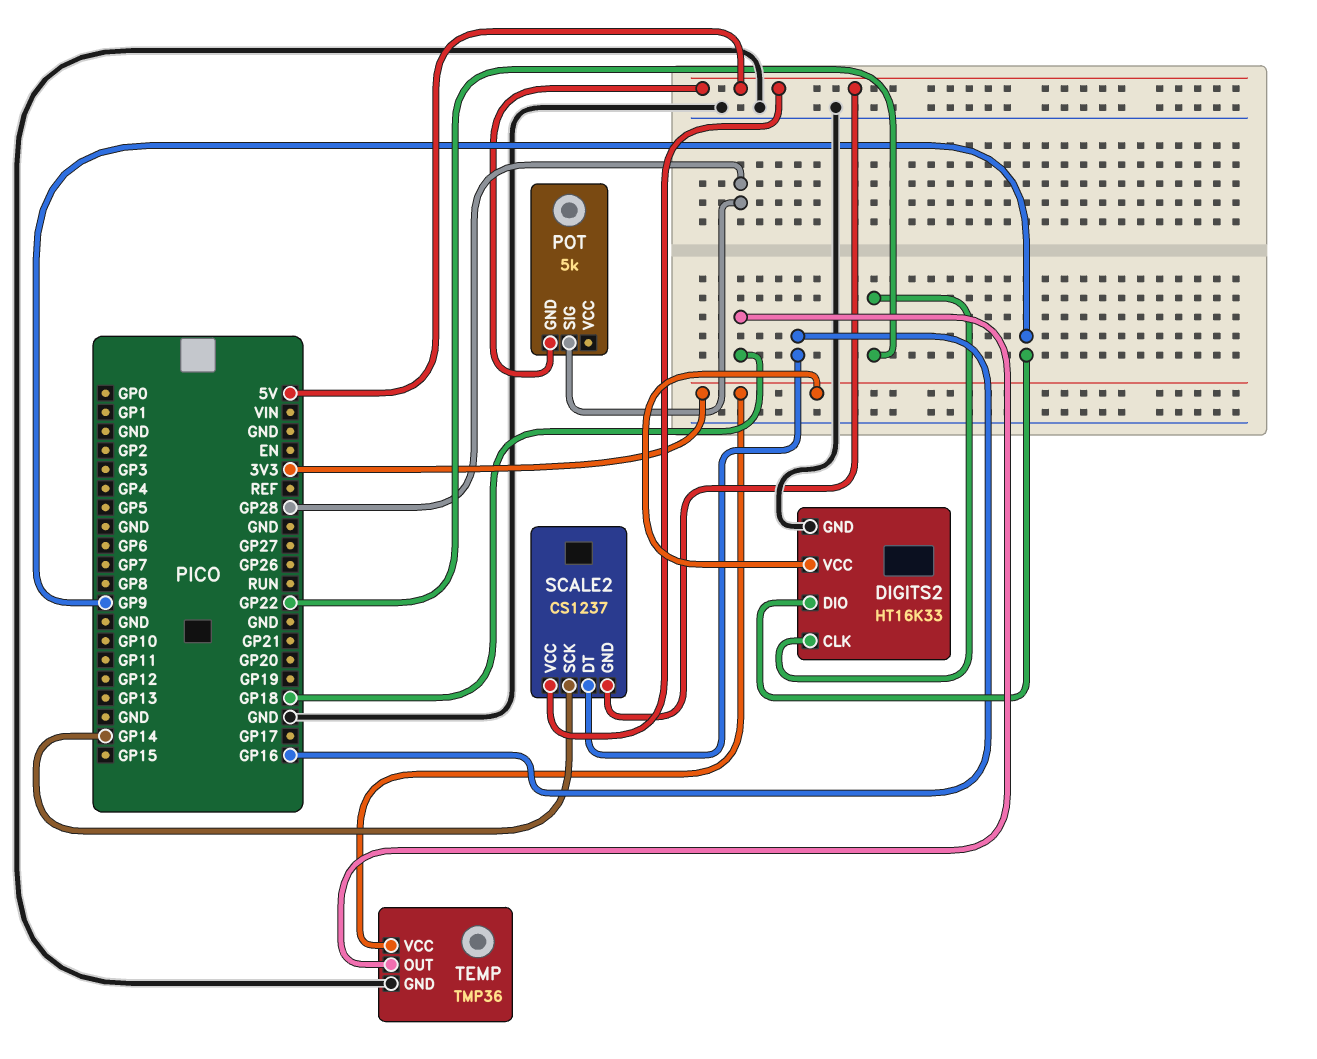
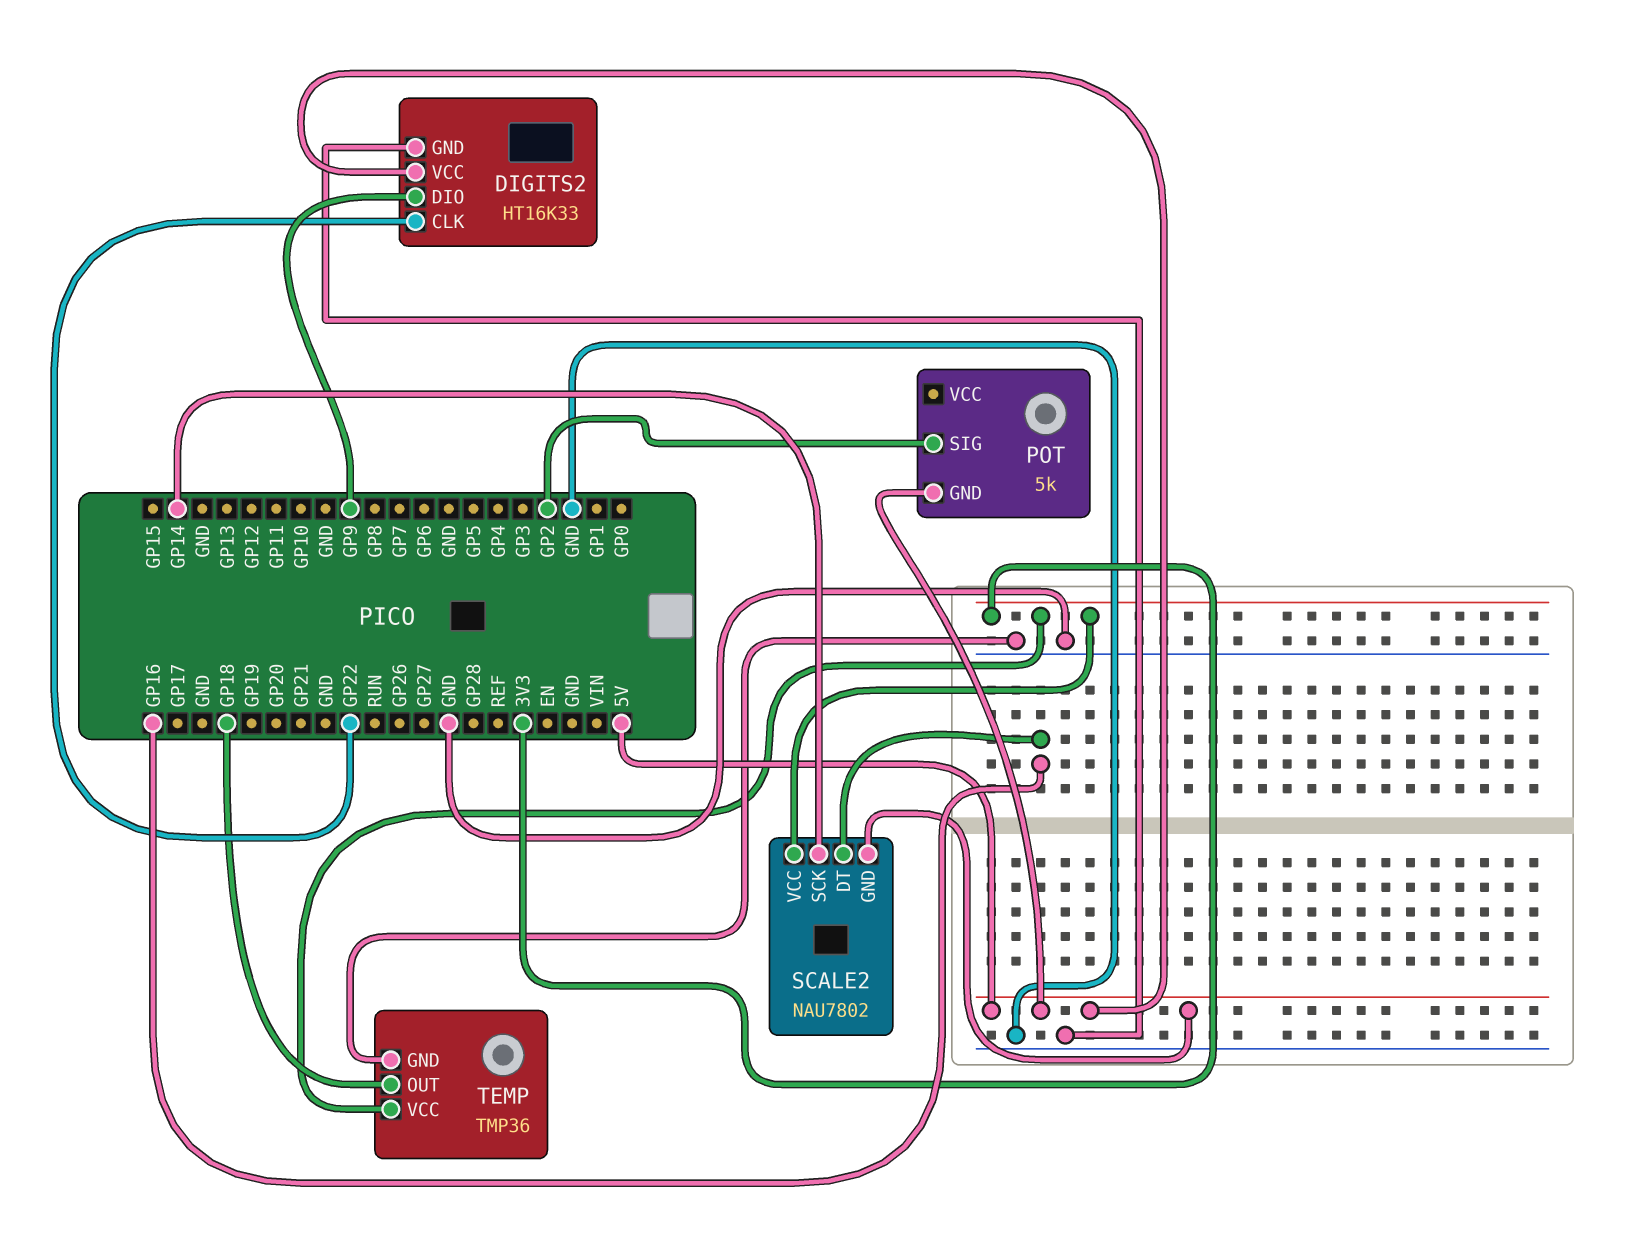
DIGITS2 pin VCC: 3V3 -> 5V
POT pin SIG: GP28 -> GP2
SCALE2: CS1237 -> NAU7802
SCALE2 pin VCC: 5V -> 3V3

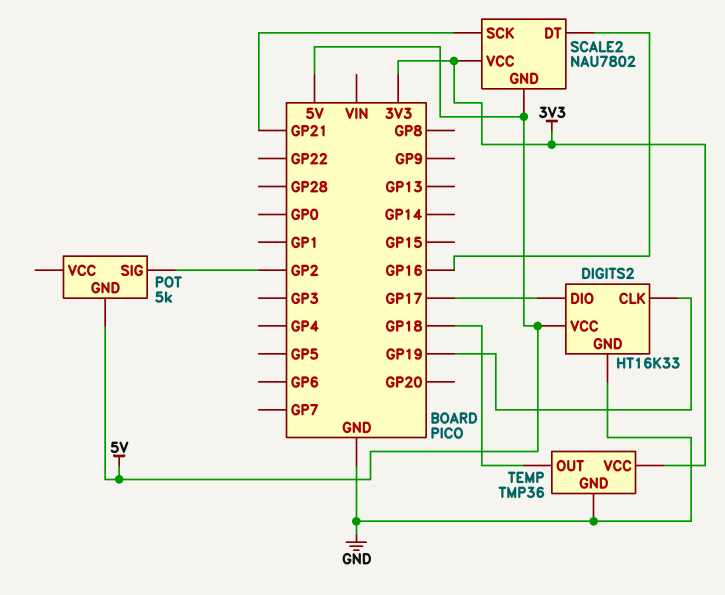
DIGITS2 pin CLK: GP22 -> GP19
DIGITS2 pin DIO: GP9 -> GP17
SCALE2 pin SCK: GP14 -> GP21

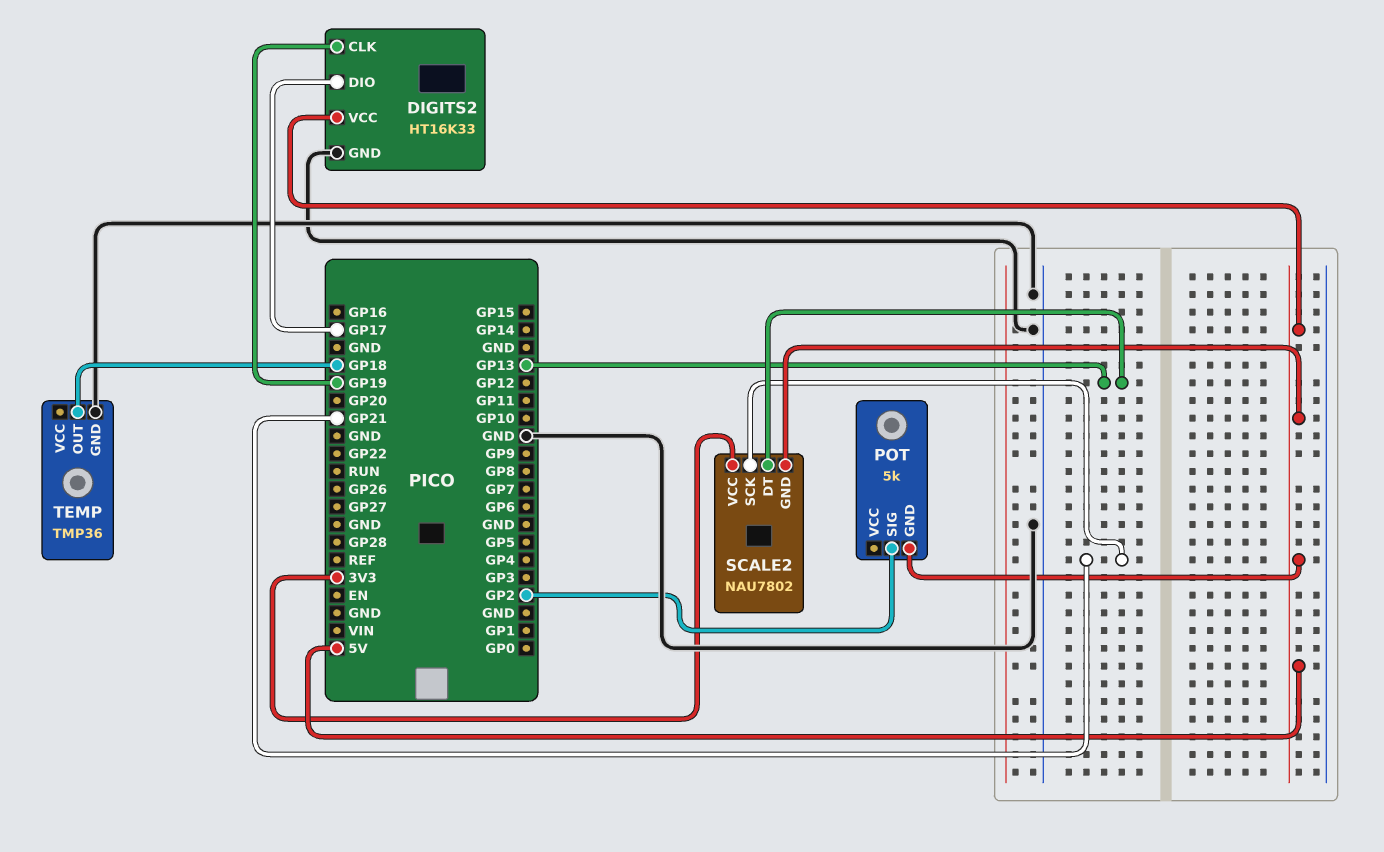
SCALE2 pin DT: GP16 -> GP13
TEMP pin VCC: 3V3 -> none

